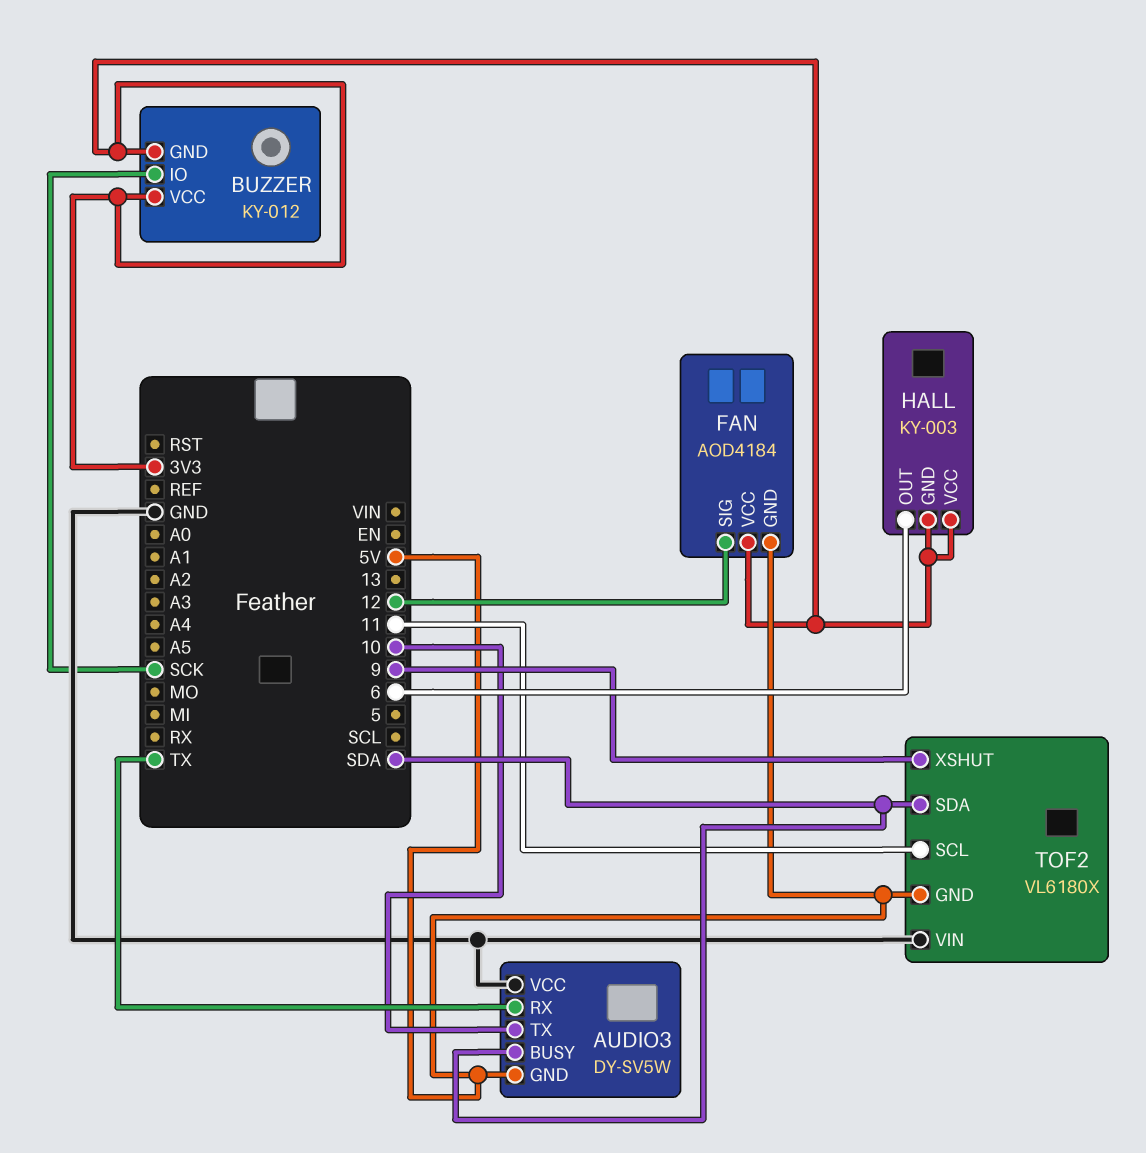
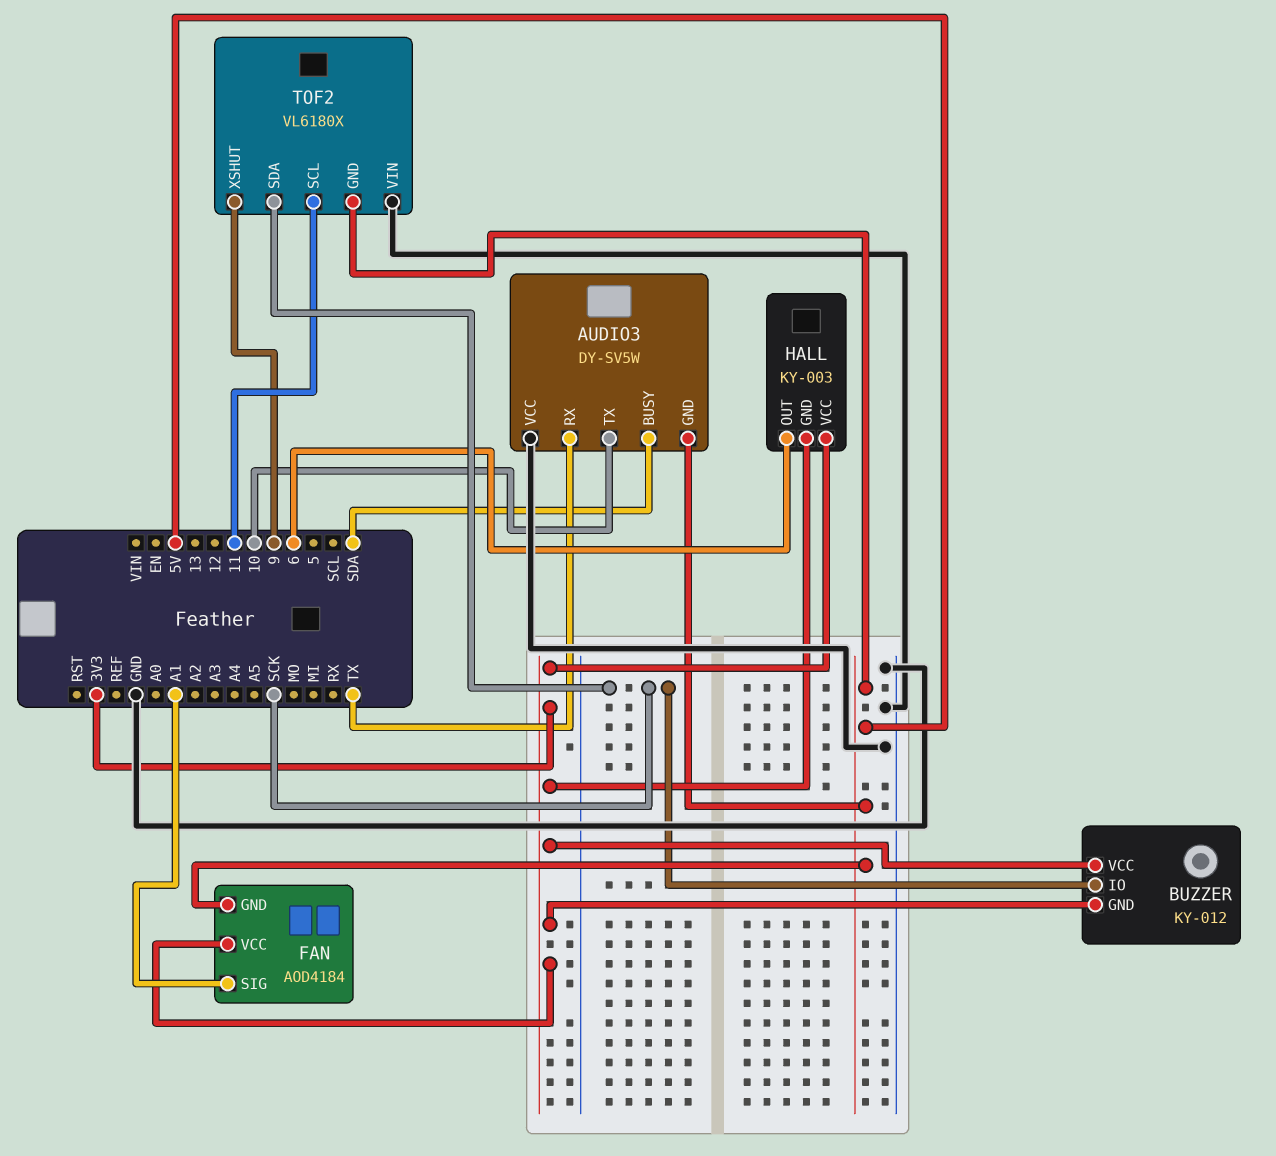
FAN pin SIG: 12 -> A1
TOF2 pin SDA: SDA -> SCK

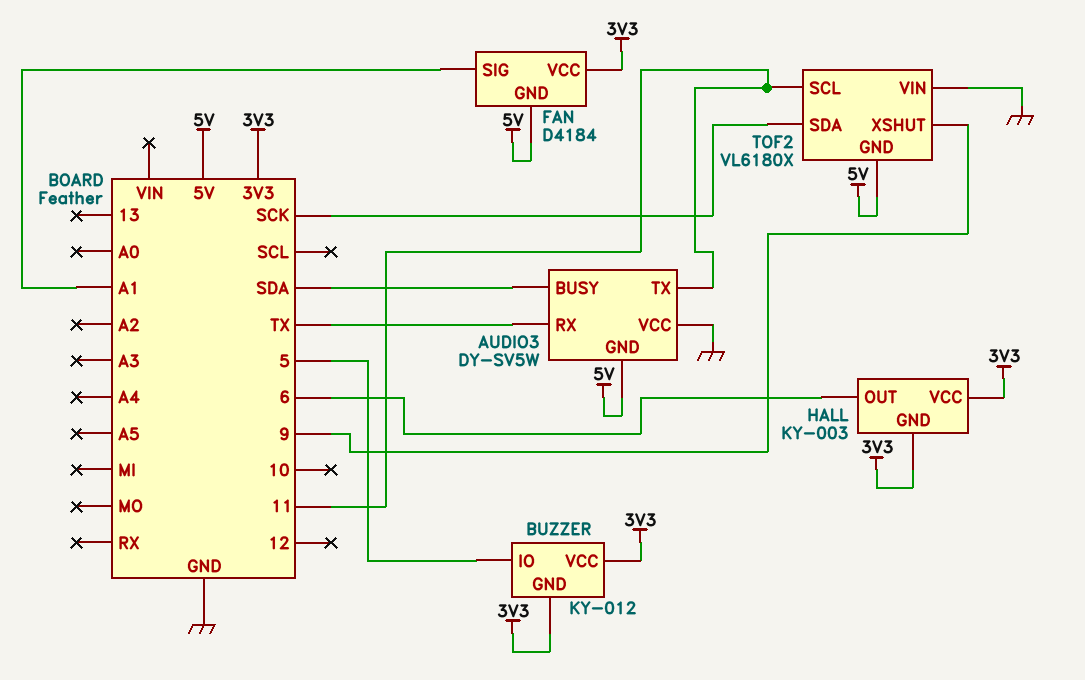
AUDIO3 pin TX: 10 -> 11
BUZZER pin IO: SCK -> 5
FAN: AOD4184 -> D4184

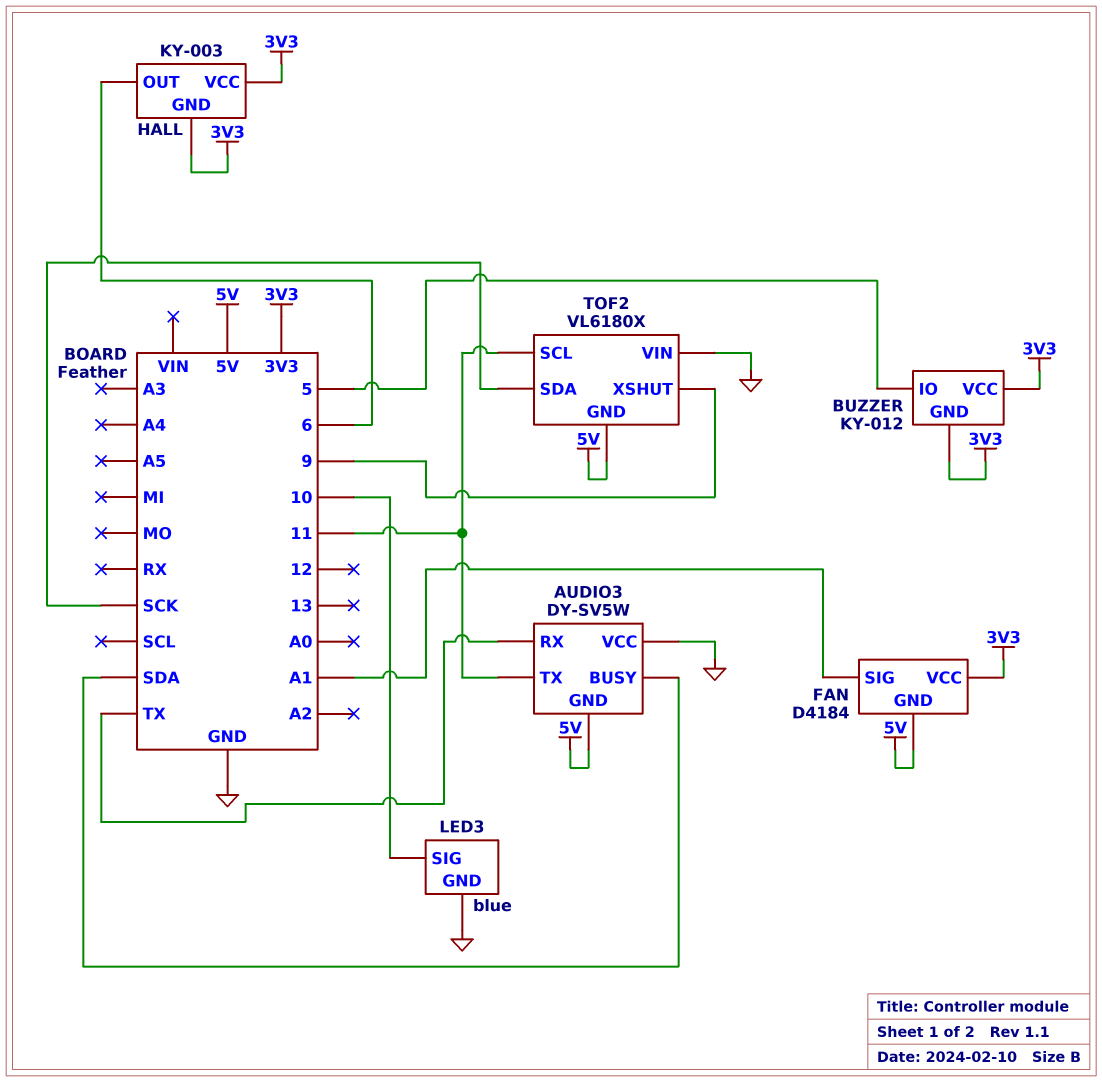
LED3: none -> blue
LED3 pin GND: none -> GND
LED3 pin SIG: none -> 10

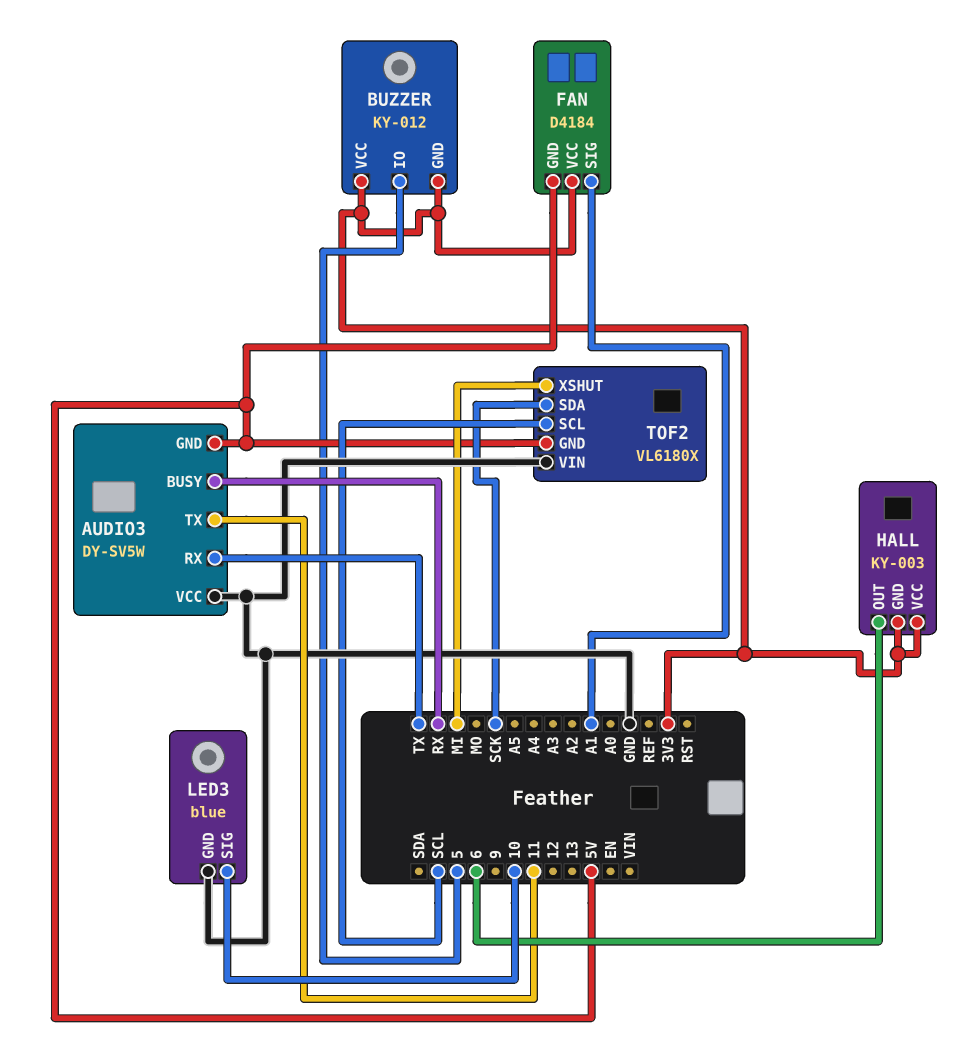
AUDIO3 pin BUSY: SDA -> RX
TOF2 pin SCL: 11 -> SCL
TOF2 pin XSHUT: 9 -> MI

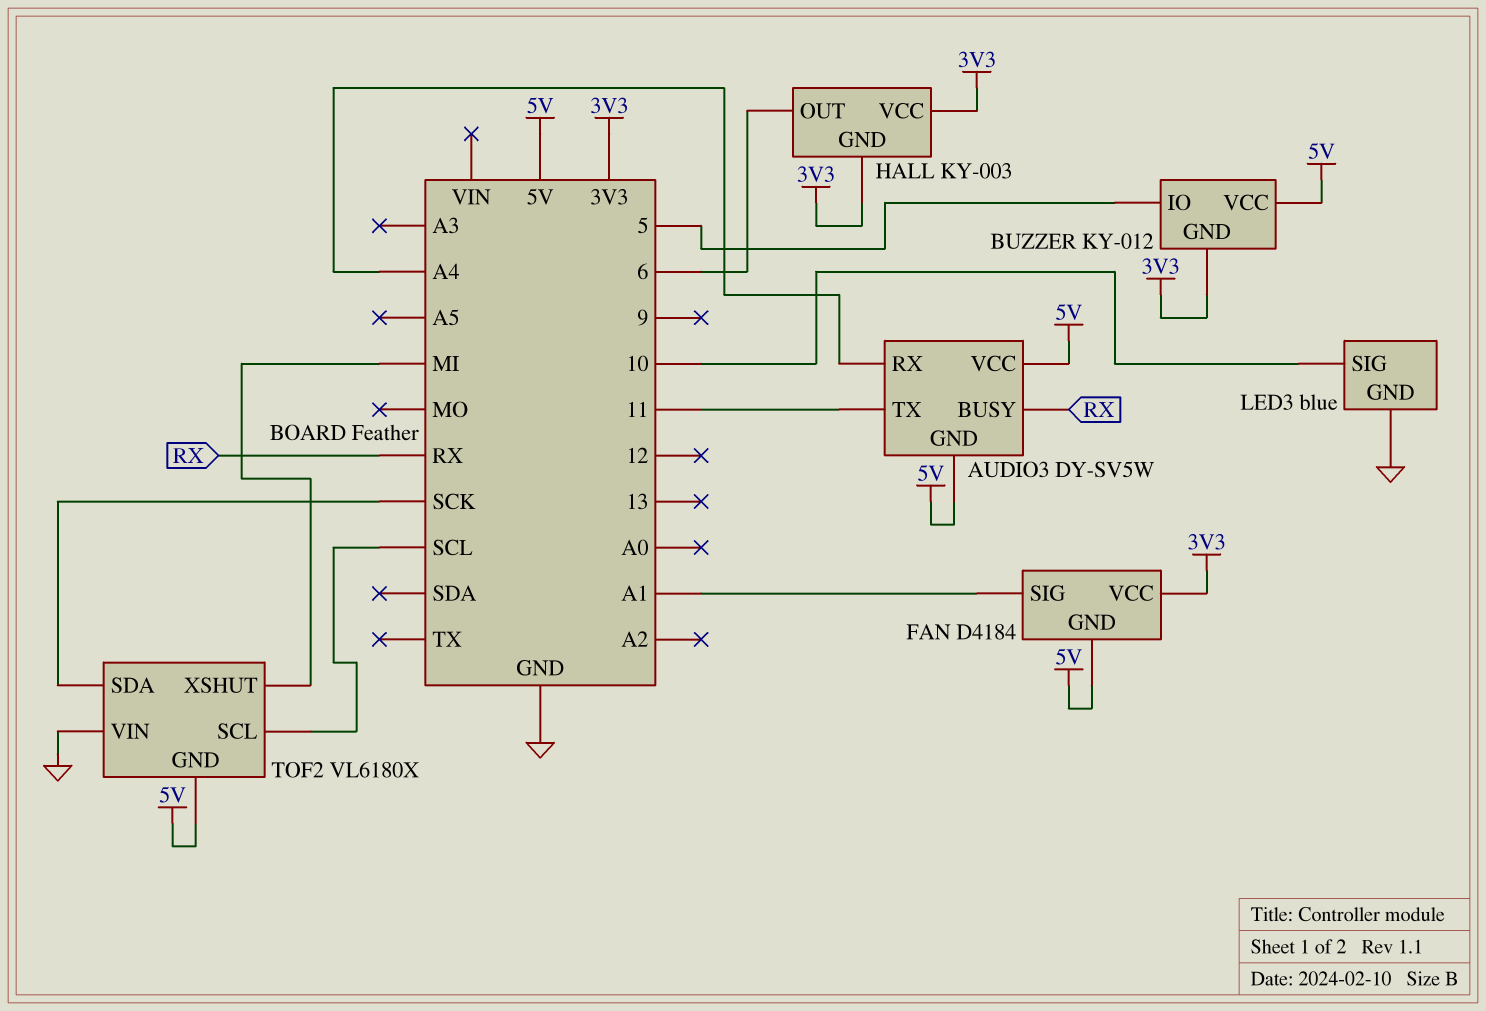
AUDIO3 pin RX: TX -> A4
AUDIO3 pin VCC: GND -> 5V
BUZZER pin VCC: 3V3 -> 5V

